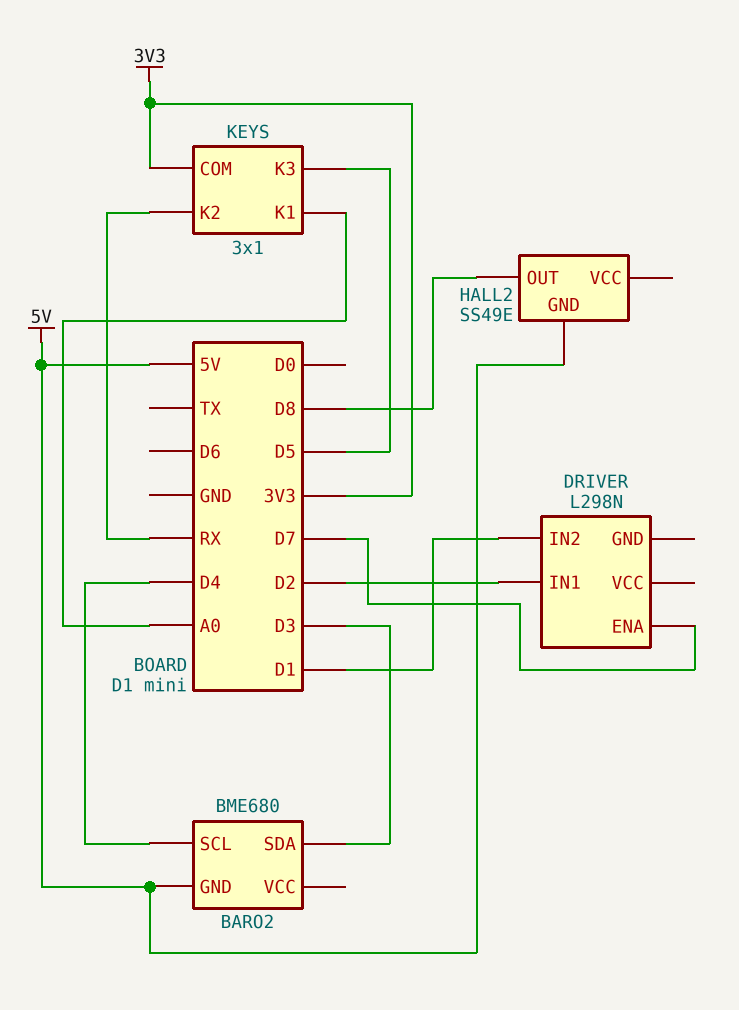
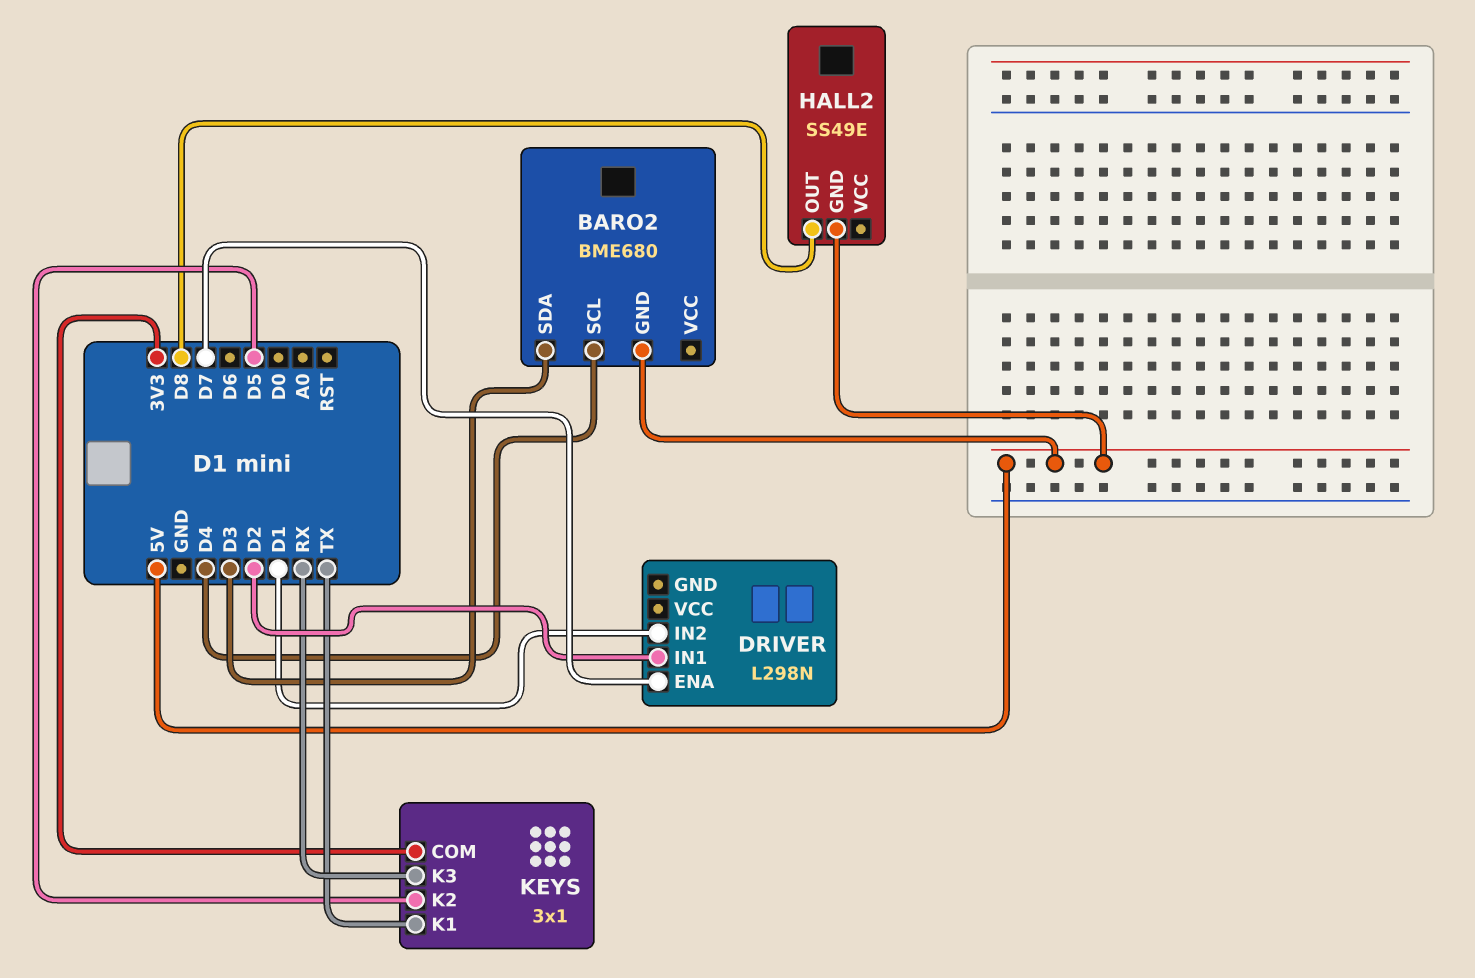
KEYS pin K1: A0 -> TX
KEYS pin K2: RX -> D5
KEYS pin K3: D5 -> RX

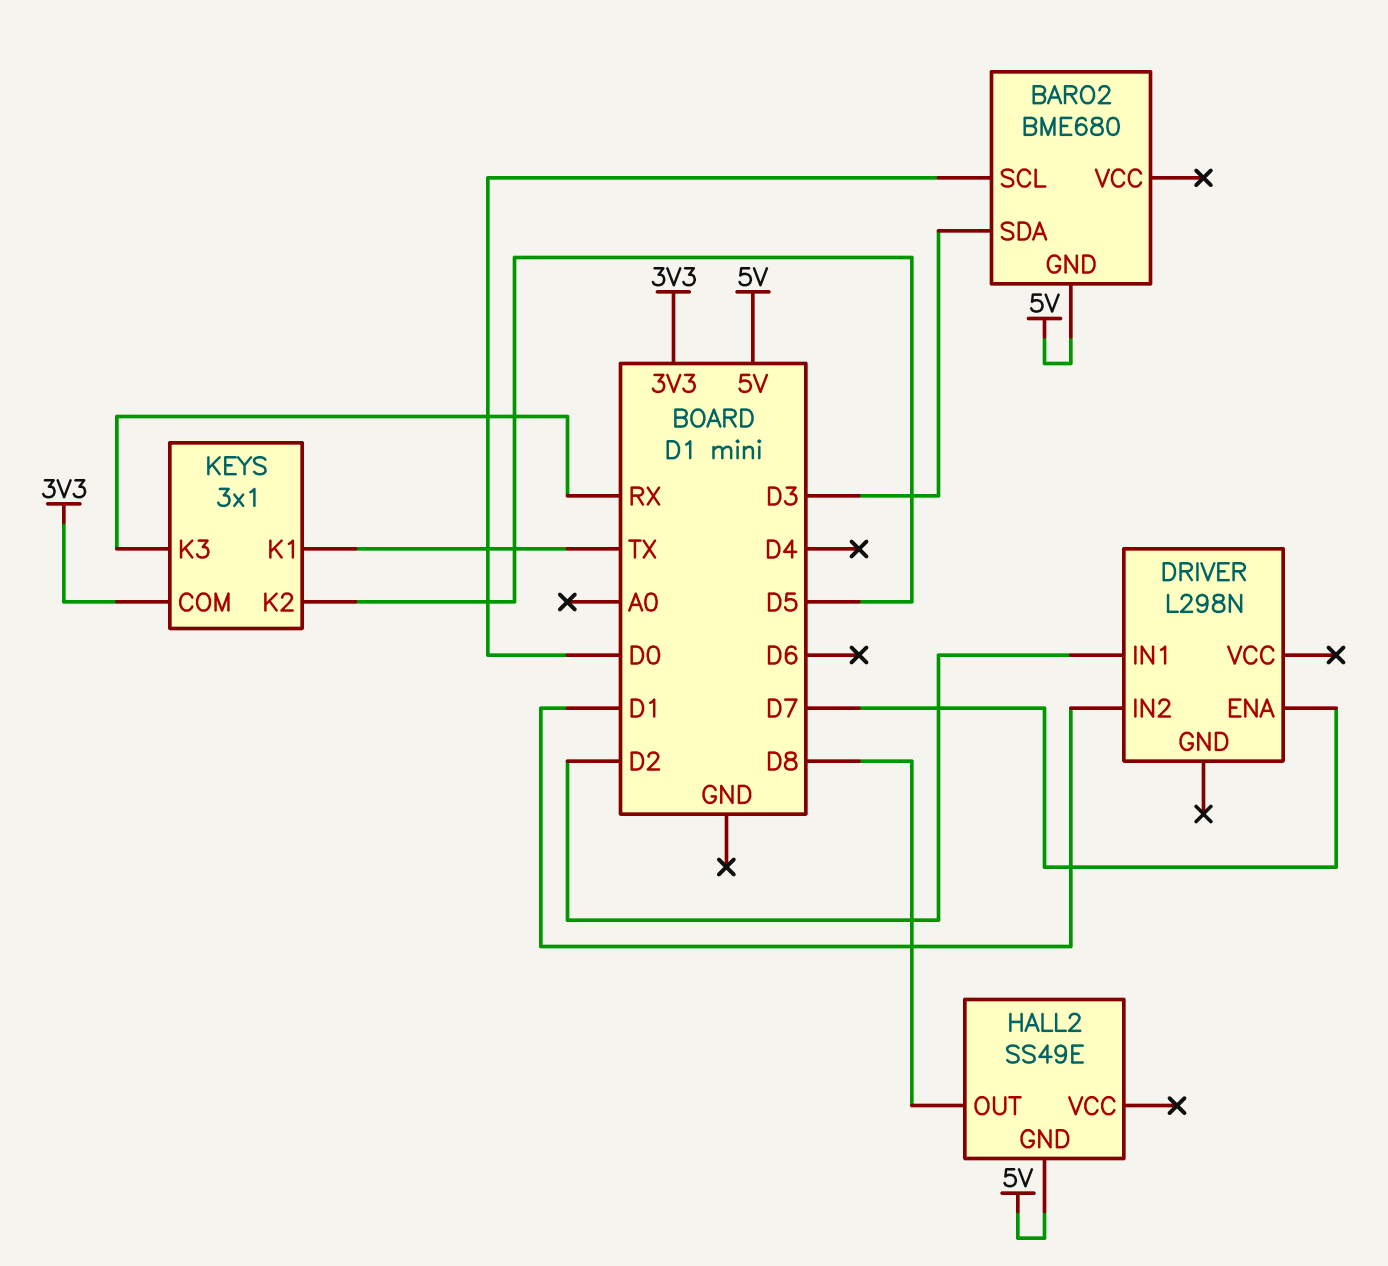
BARO2 pin SCL: D4 -> D0

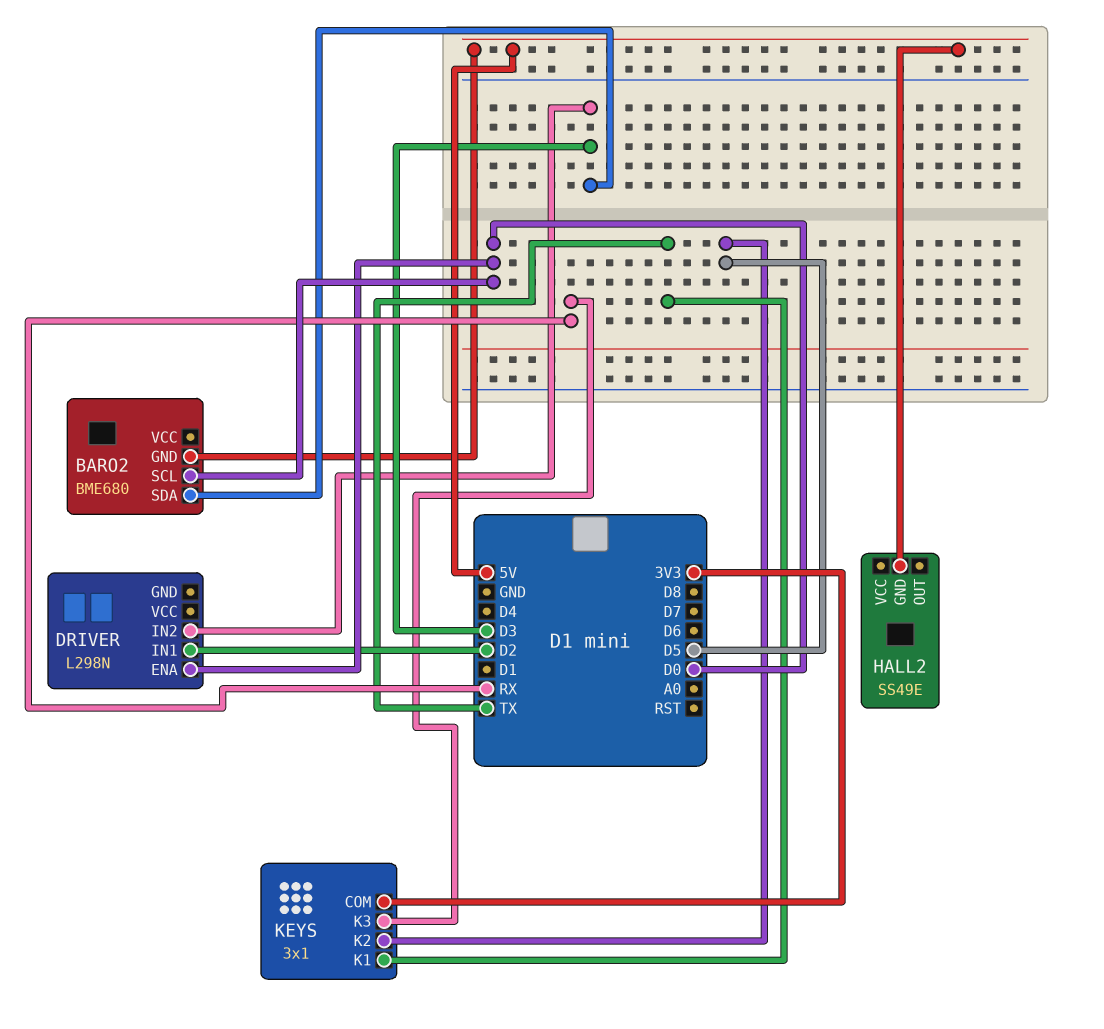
DRIVER pin ENA: D7 -> D0
DRIVER pin IN2: D1 -> D3
HALL2 pin OUT: D8 -> none

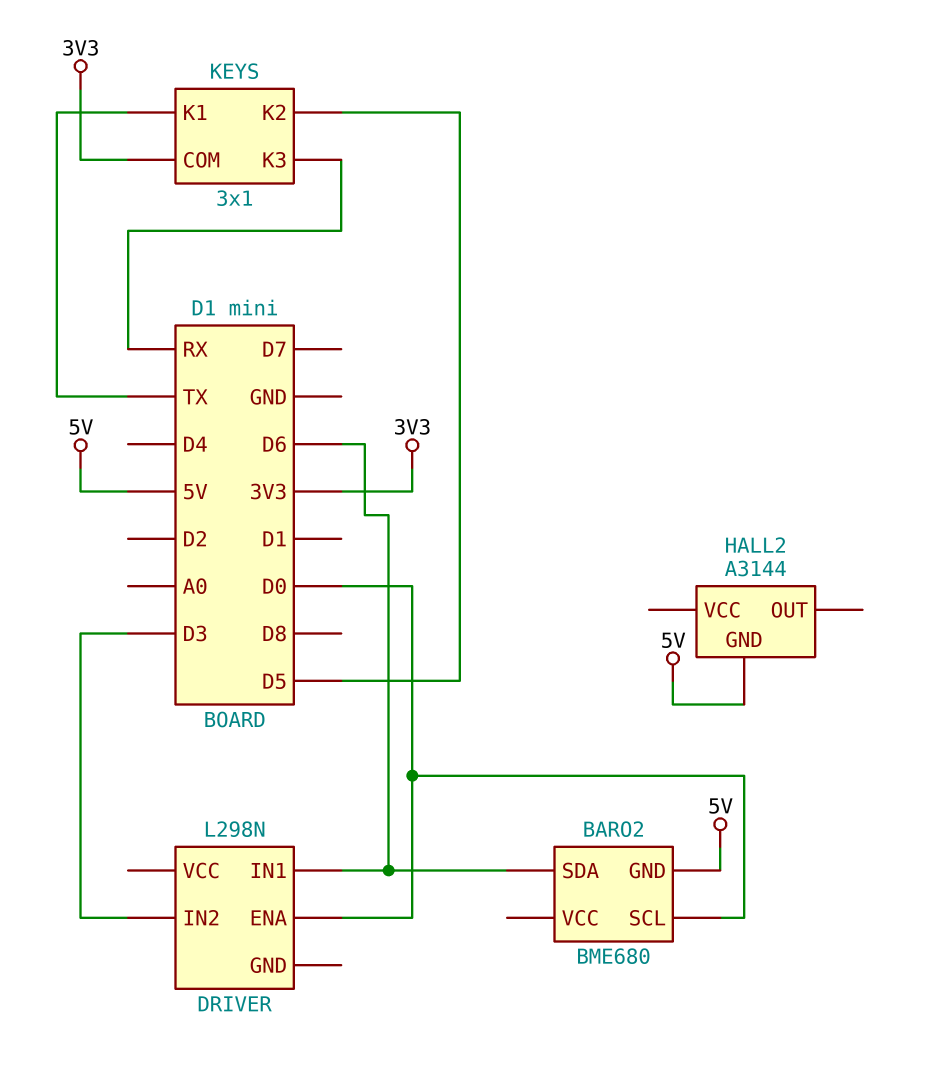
BARO2 pin SDA: D3 -> D6
DRIVER pin IN1: D2 -> D6
HALL2: SS49E -> A3144

